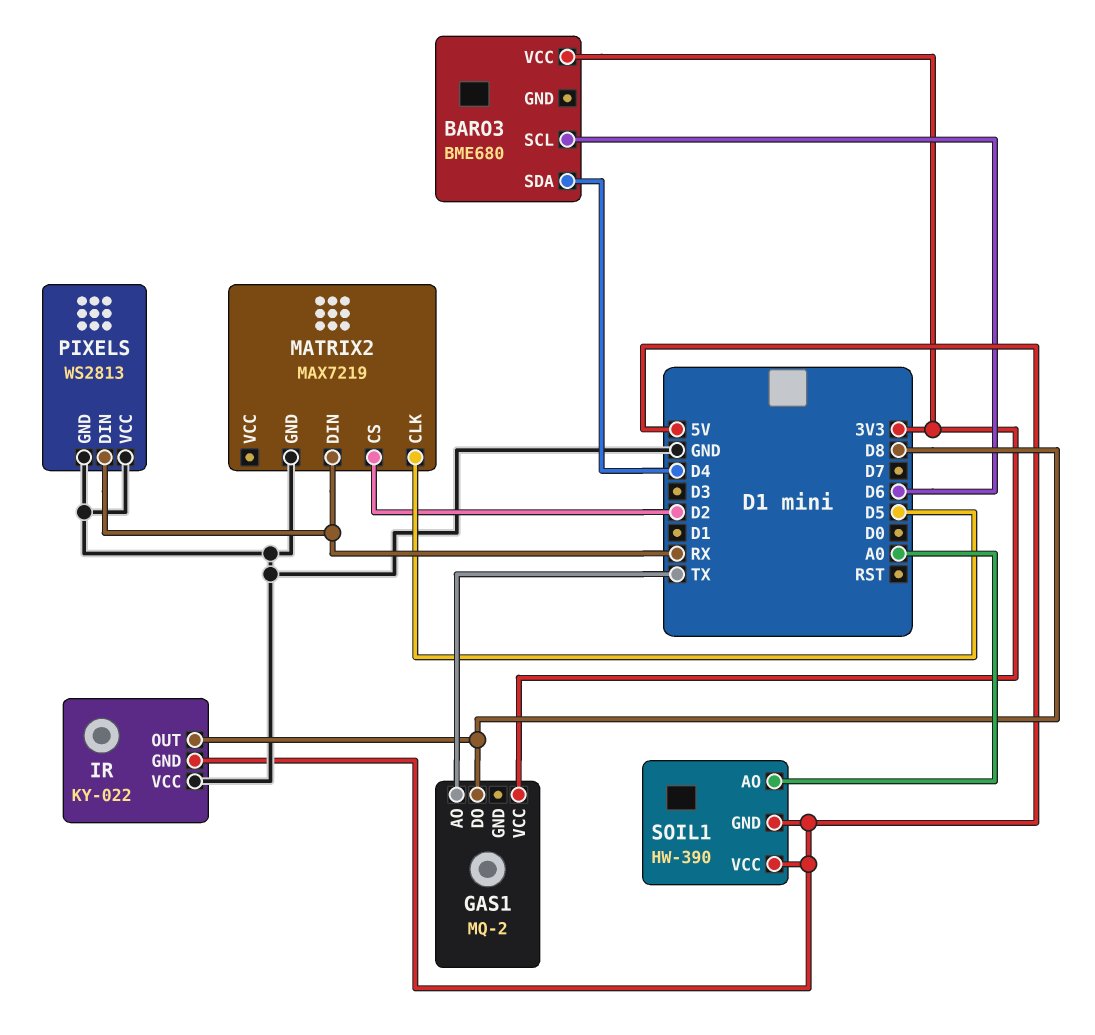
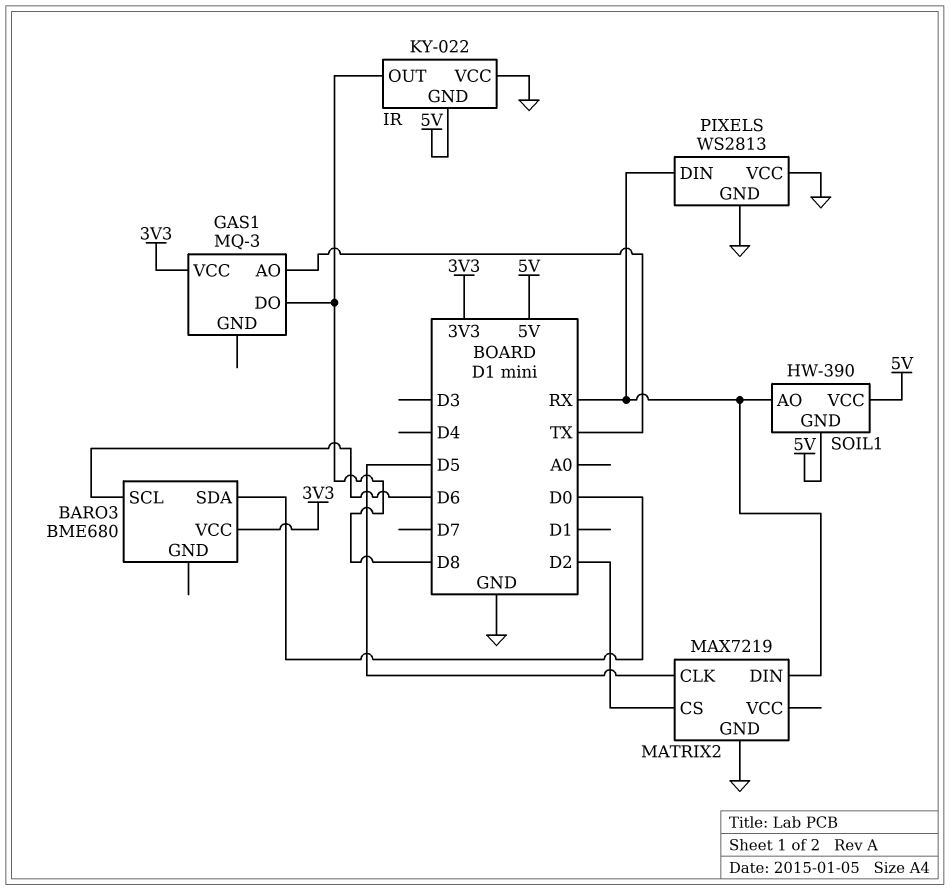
BARO3 pin SDA: D4 -> D0
GAS1: MQ-2 -> MQ-3
SOIL1 pin AO: A0 -> RX

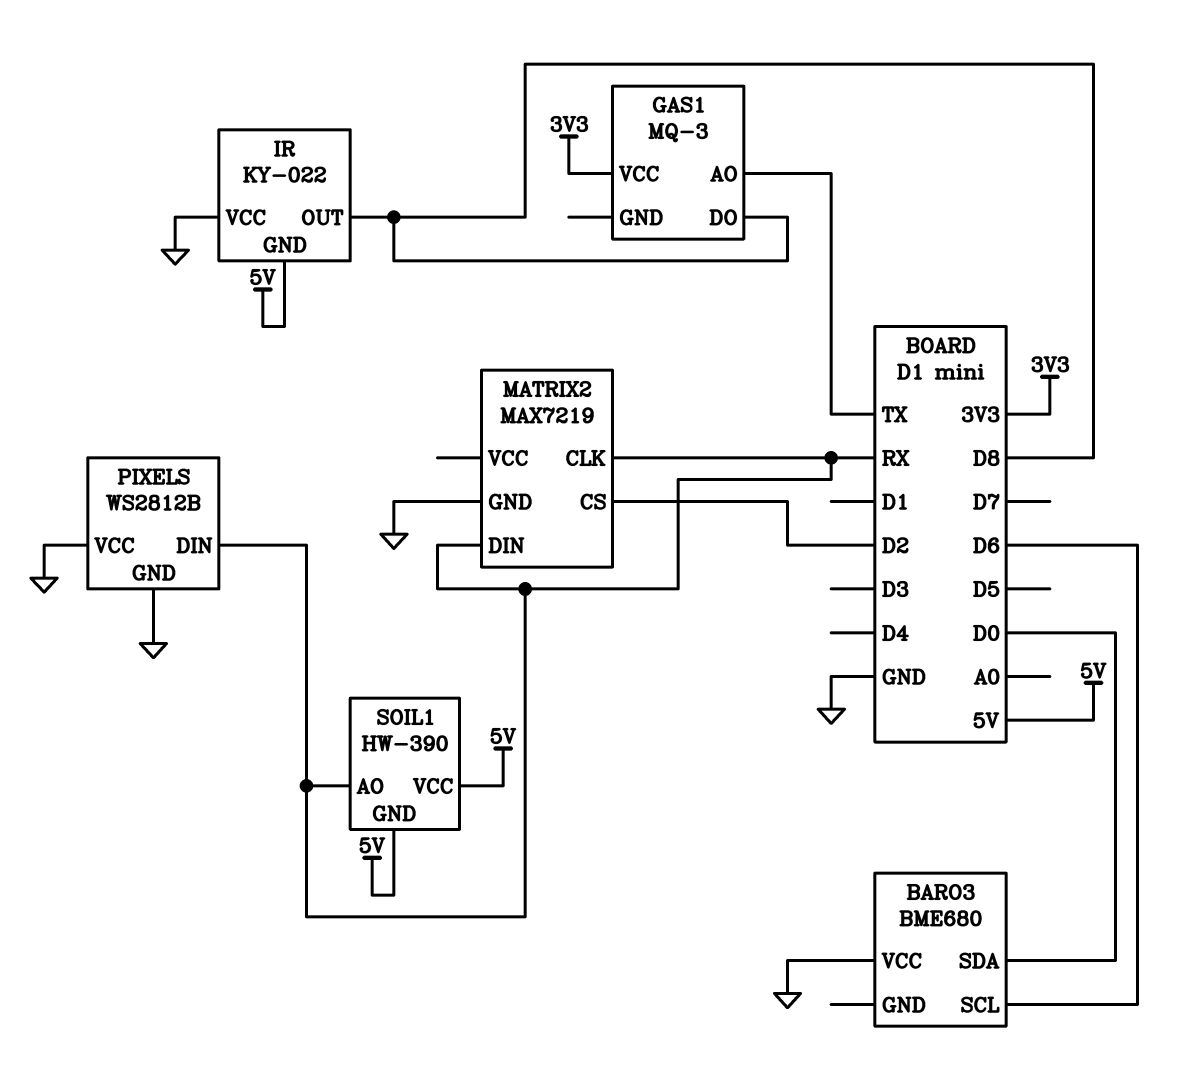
BARO3 pin VCC: 3V3 -> GND
MATRIX2 pin CLK: D5 -> RX
PIXELS: WS2813 -> WS2812B

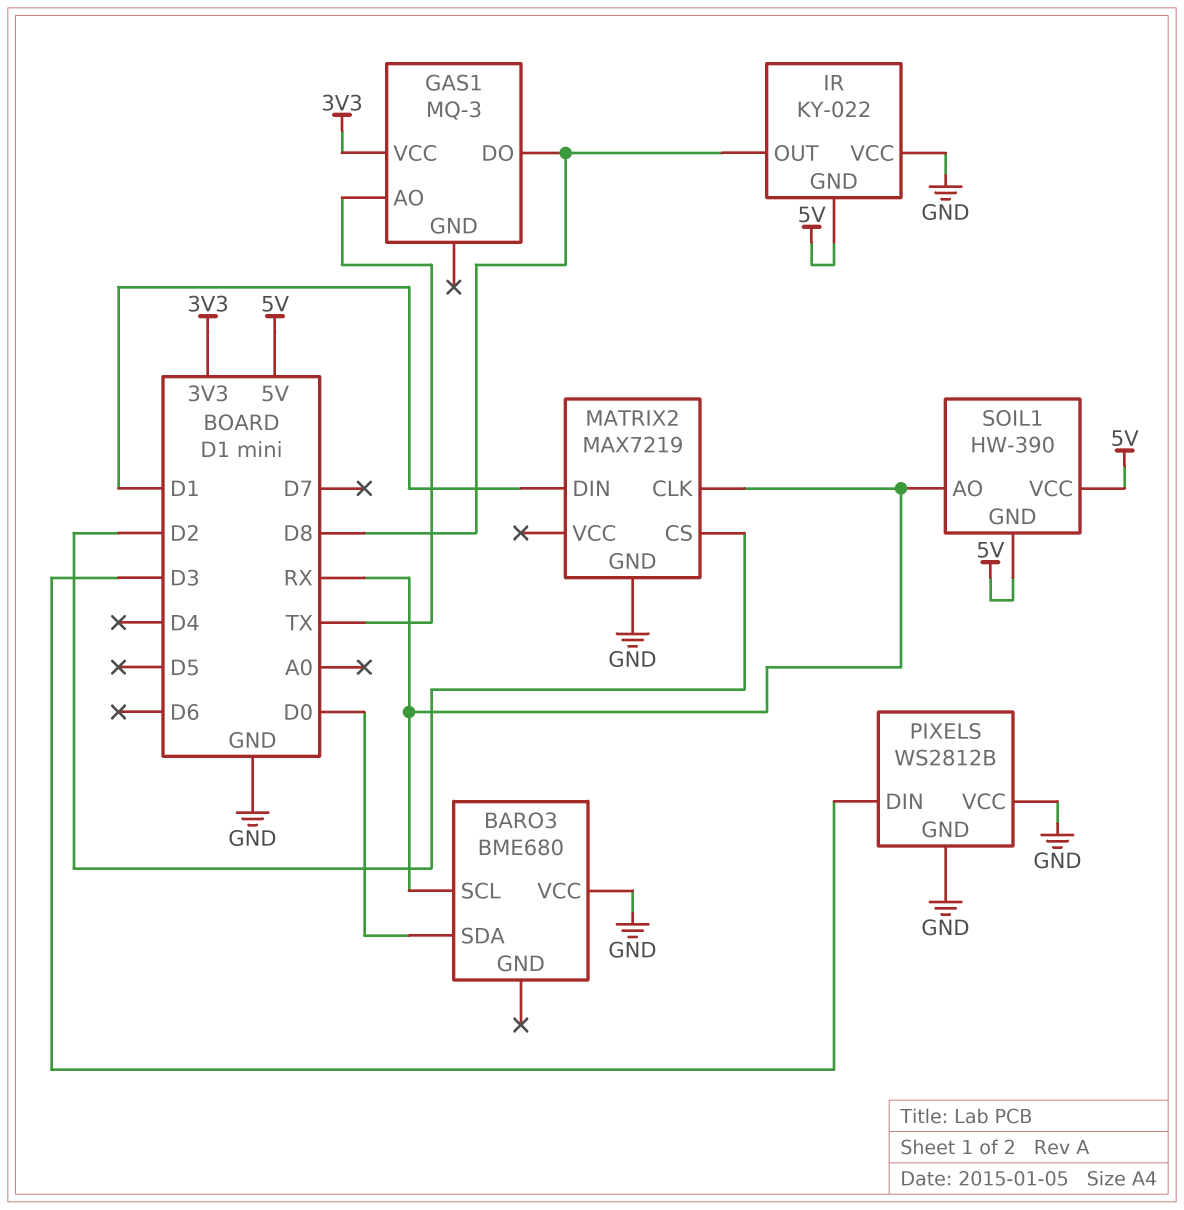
BARO3 pin SCL: D6 -> RX
MATRIX2 pin DIN: RX -> D1
PIXELS pin DIN: RX -> D3

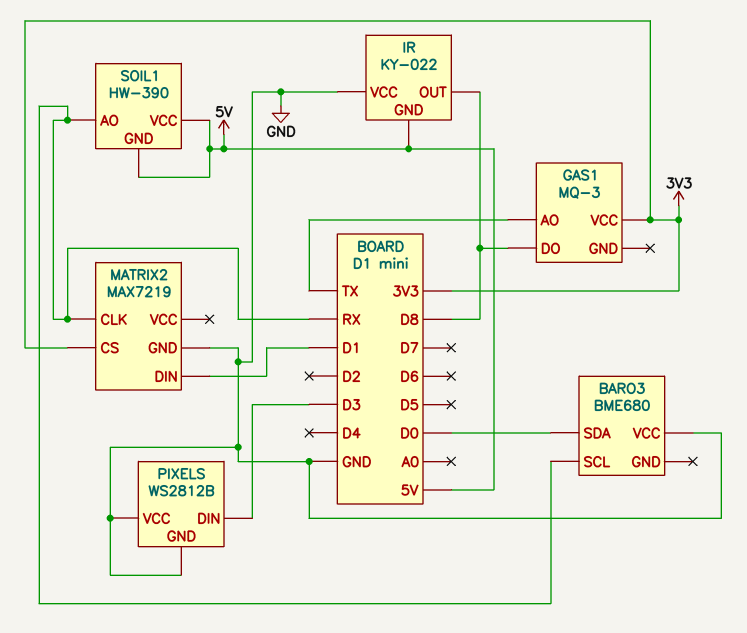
MATRIX2 pin CS: D2 -> 3V3

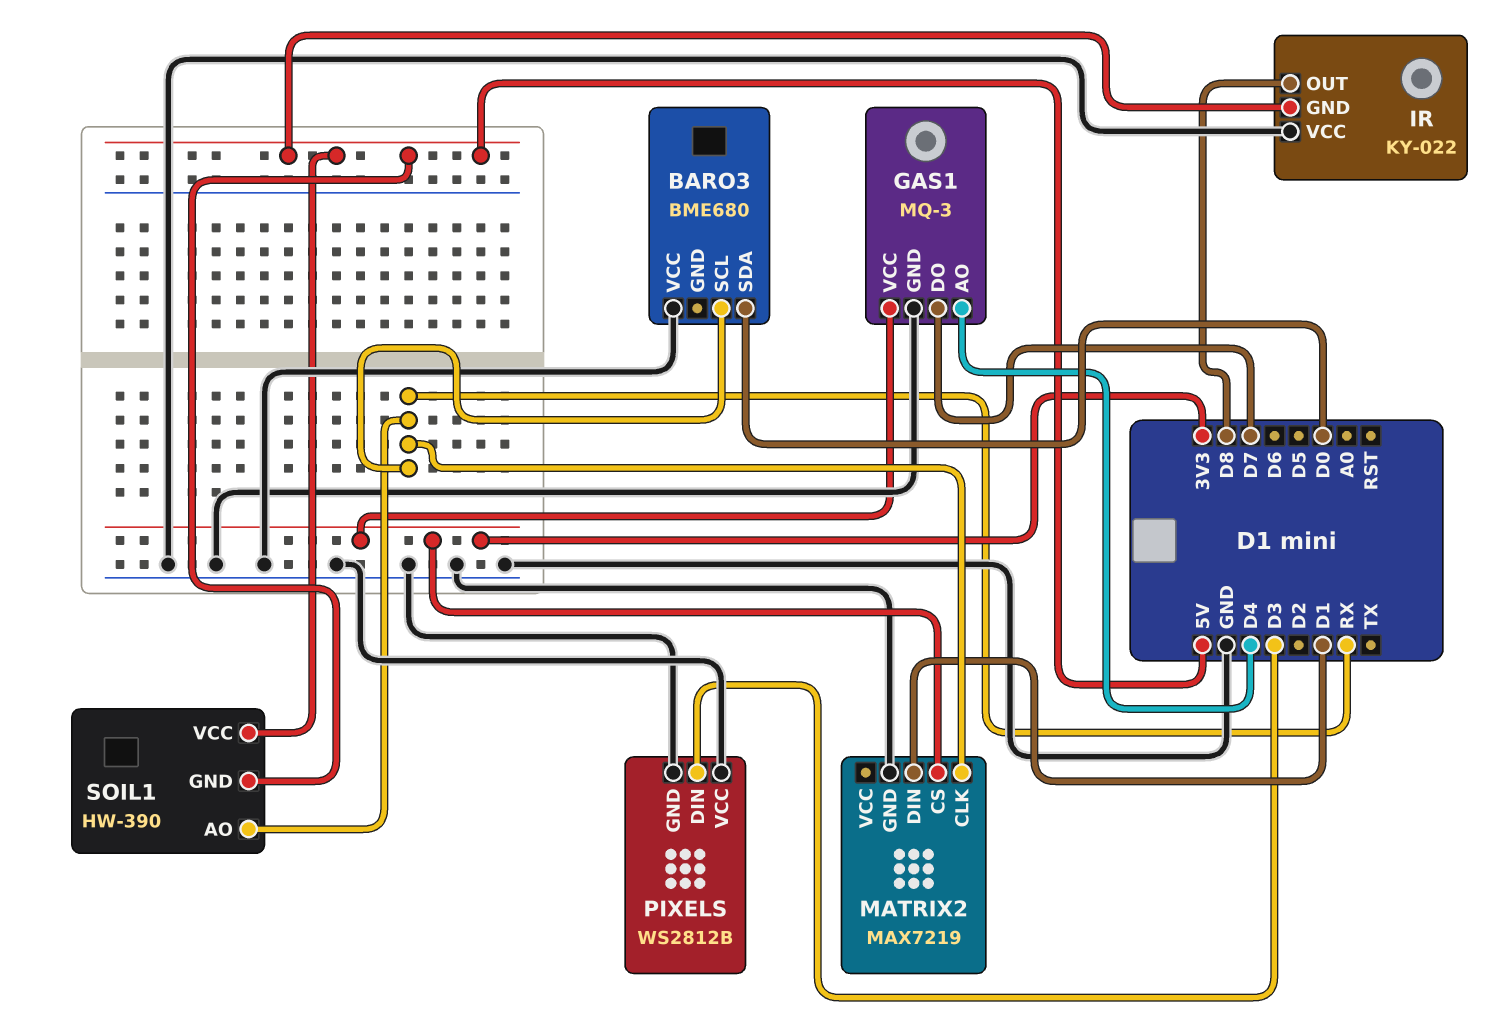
GAS1 pin AO: TX -> D4
GAS1 pin DO: D8 -> D7
GAS1 pin GND: none -> GND

